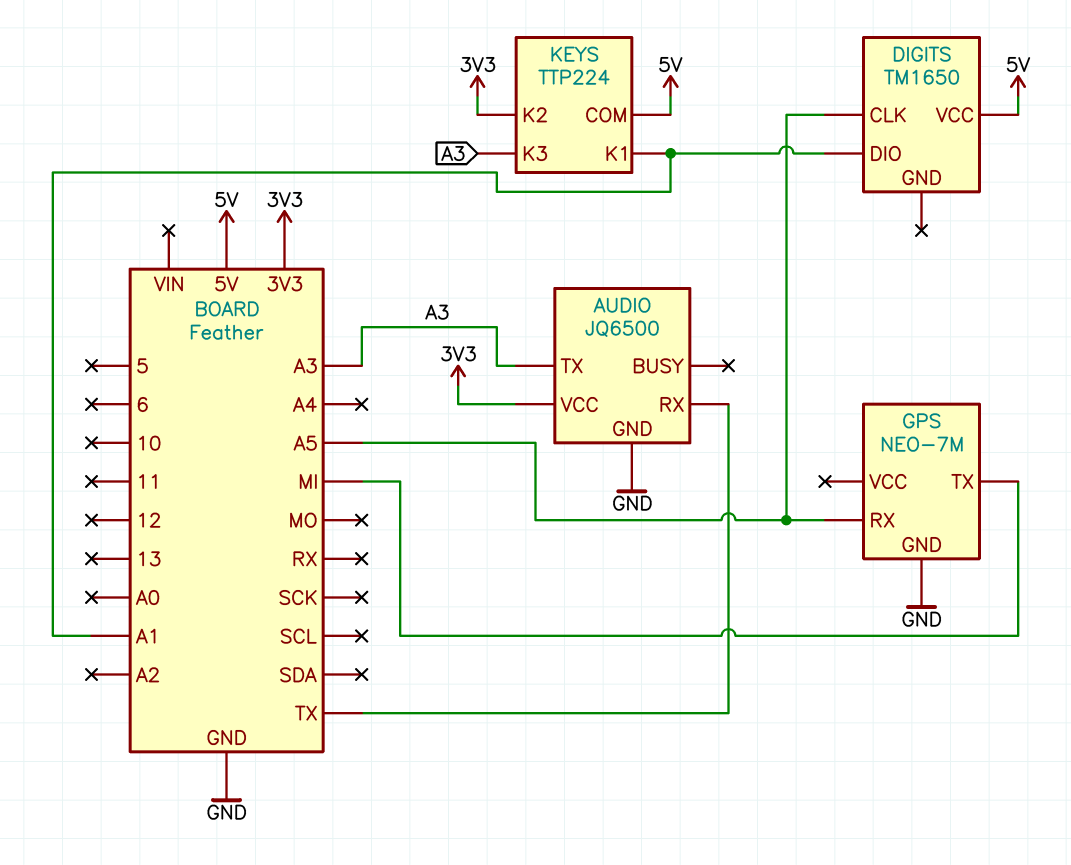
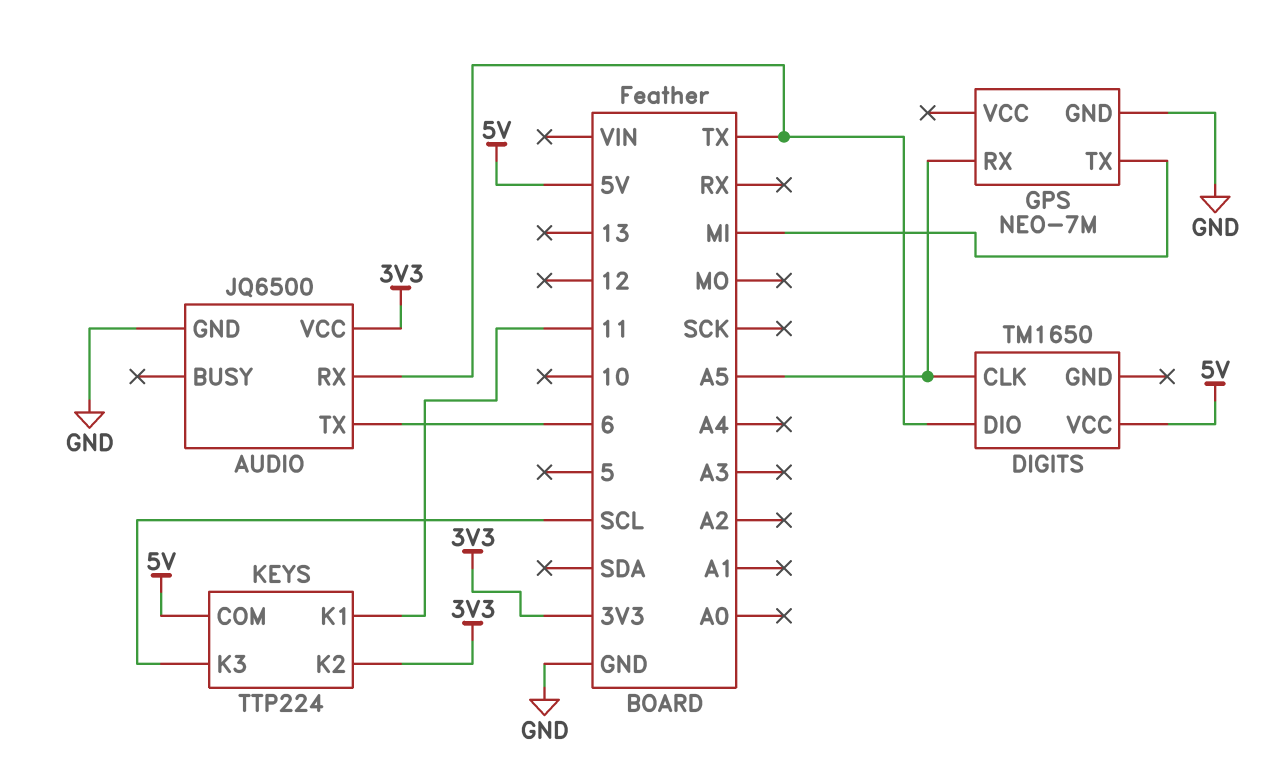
AUDIO pin TX: A3 -> 6
DIGITS pin DIO: A1 -> TX
KEYS pin K1: A1 -> 11
KEYS pin K3: A3 -> SCL

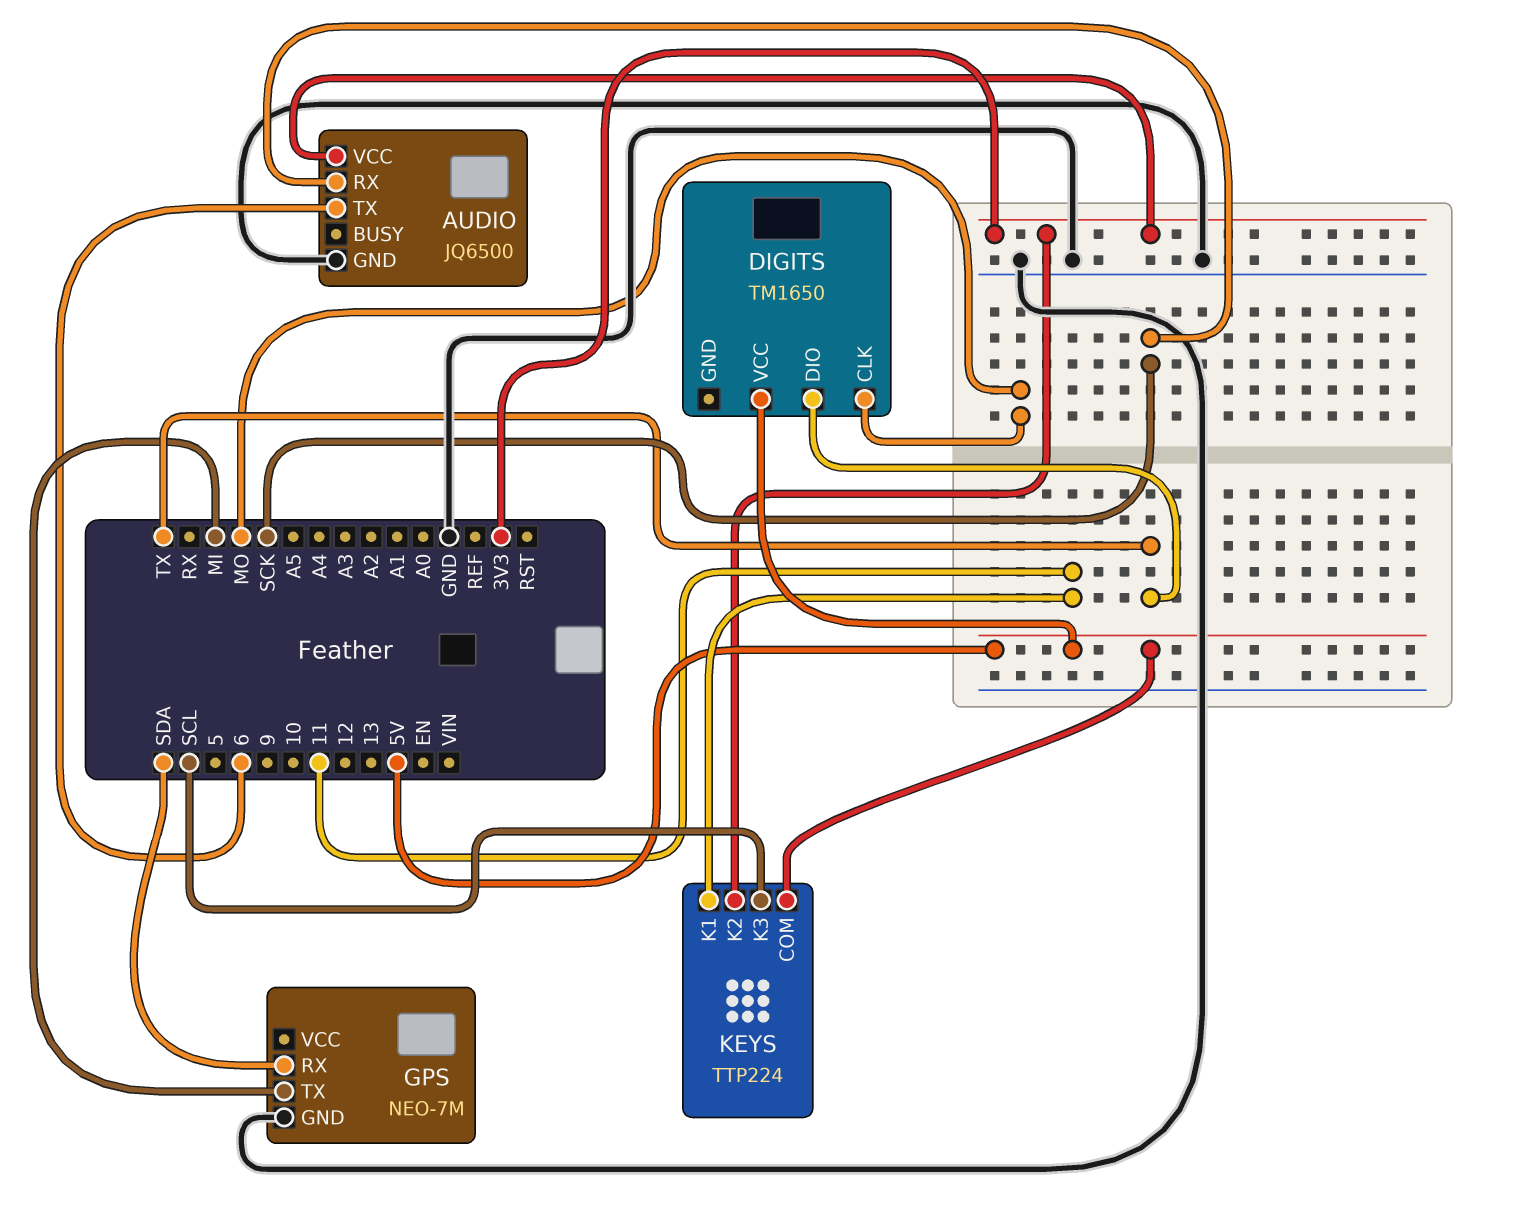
AUDIO pin RX: TX -> SCK
DIGITS pin CLK: A5 -> MO
GPS pin RX: A5 -> SDA

